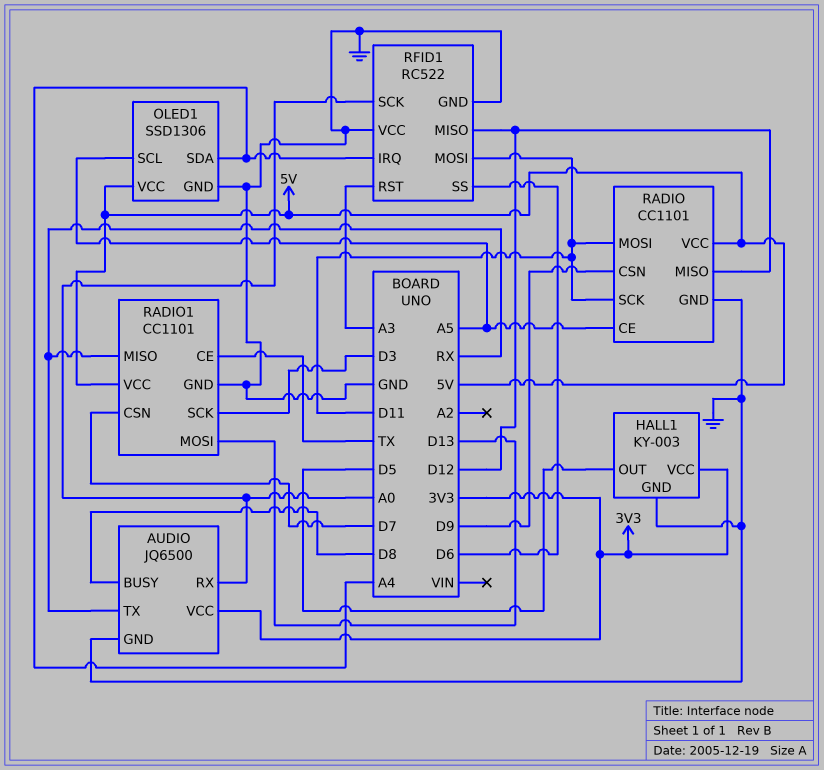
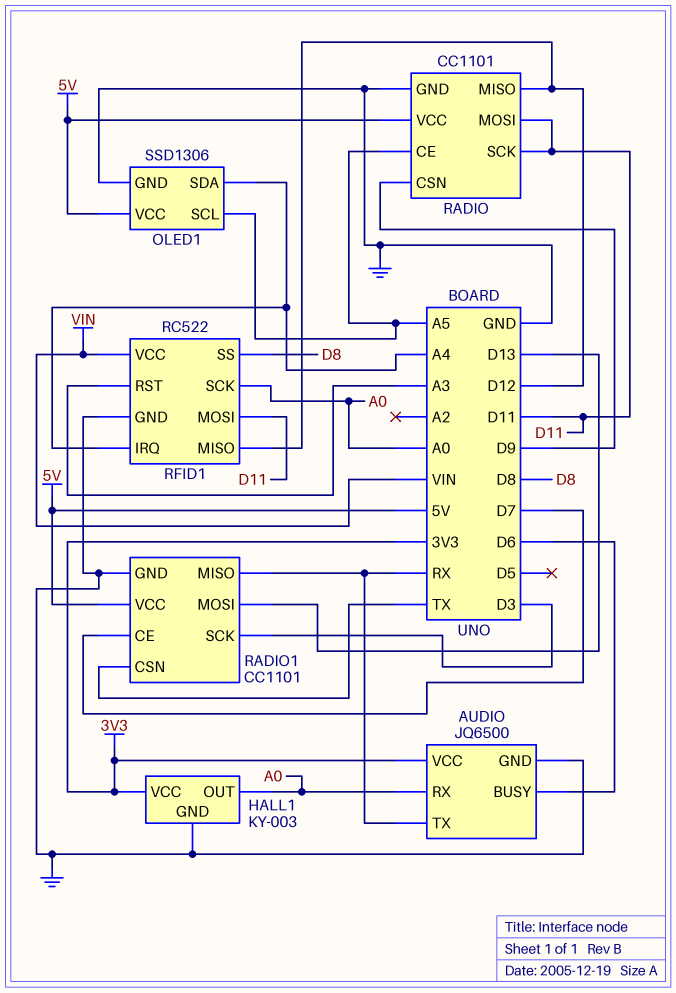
AUDIO pin BUSY: D8 -> D6
HALL1 pin OUT: D5 -> A0
RADIO1 pin CE: TX -> D7
RADIO1 pin CSN: D7 -> TX
RFID1 pin SS: D6 -> D8
RFID1 pin VCC: GND -> VIN

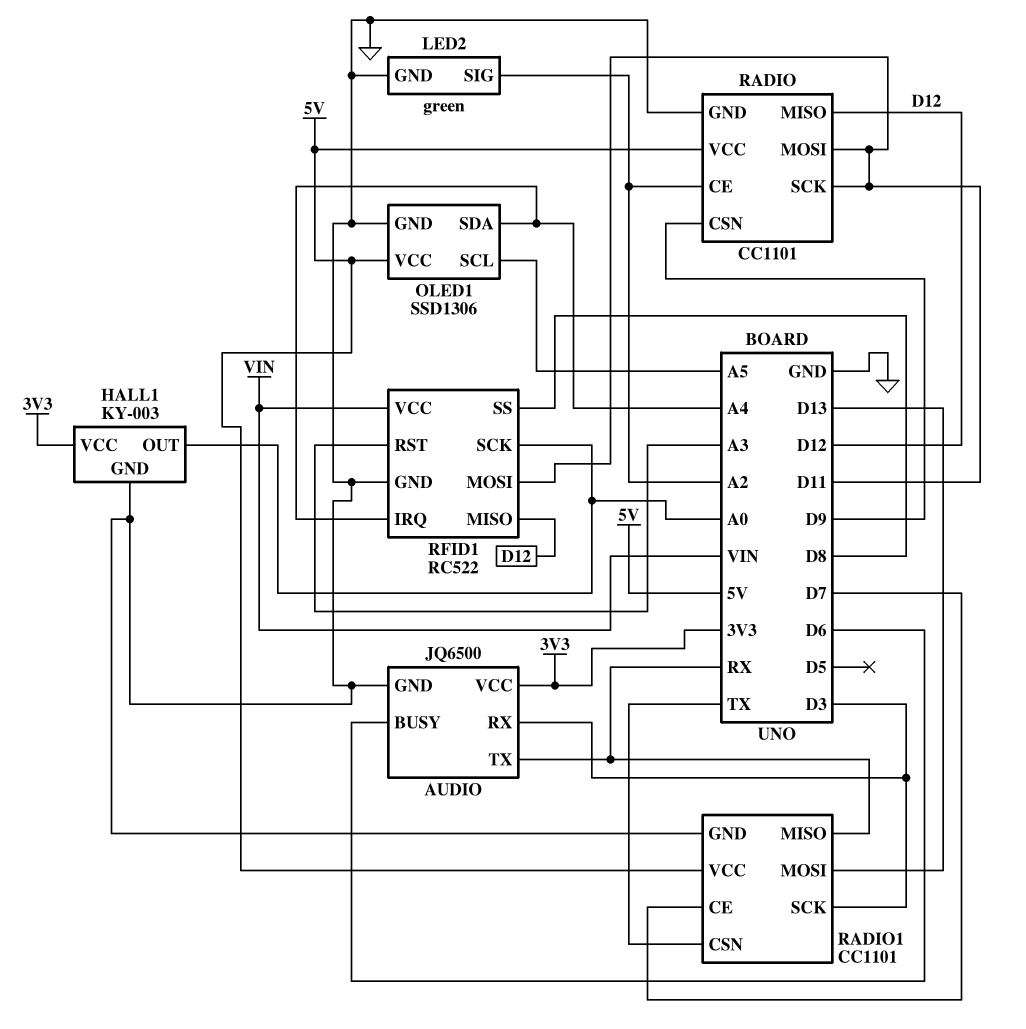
AUDIO pin RX: A0 -> D3
LED2: none -> green
LED2 pin GND: none -> GND
LED2 pin SIG: none -> A2
RADIO pin CE: A5 -> A2

